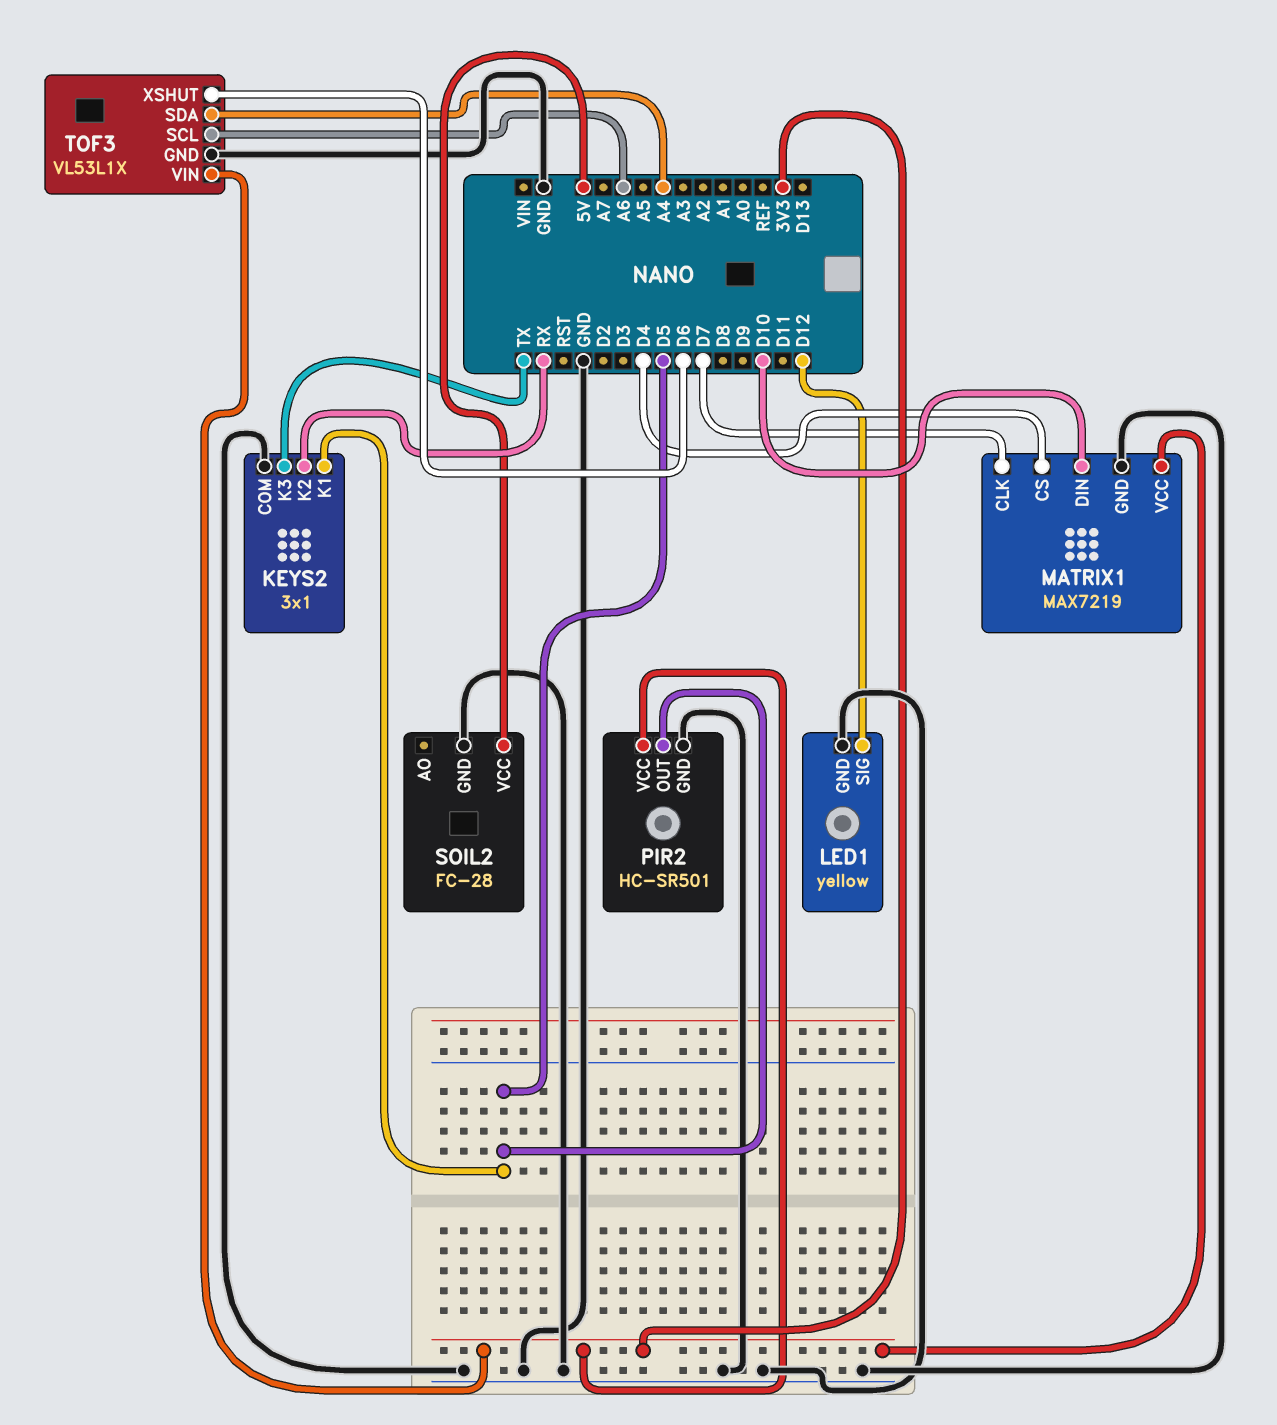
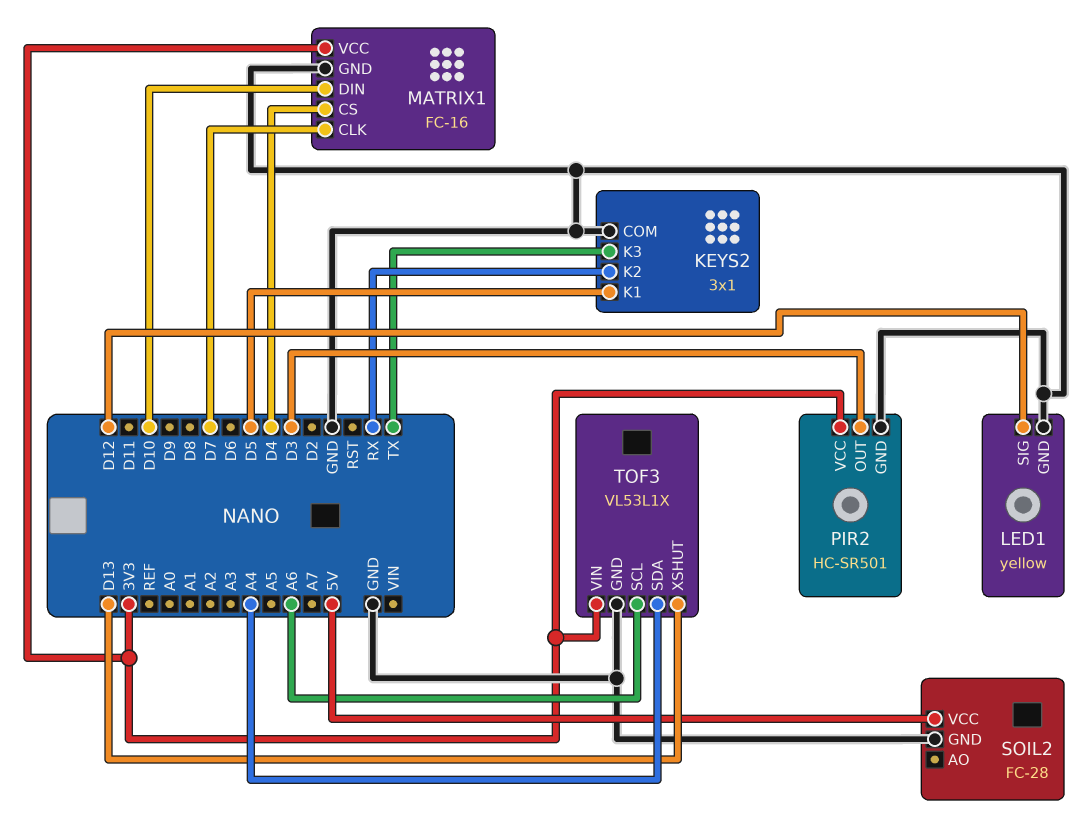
MATRIX1: MAX7219 -> FC-16
PIR2 pin OUT: D5 -> D3
TOF3 pin XSHUT: D6 -> D13

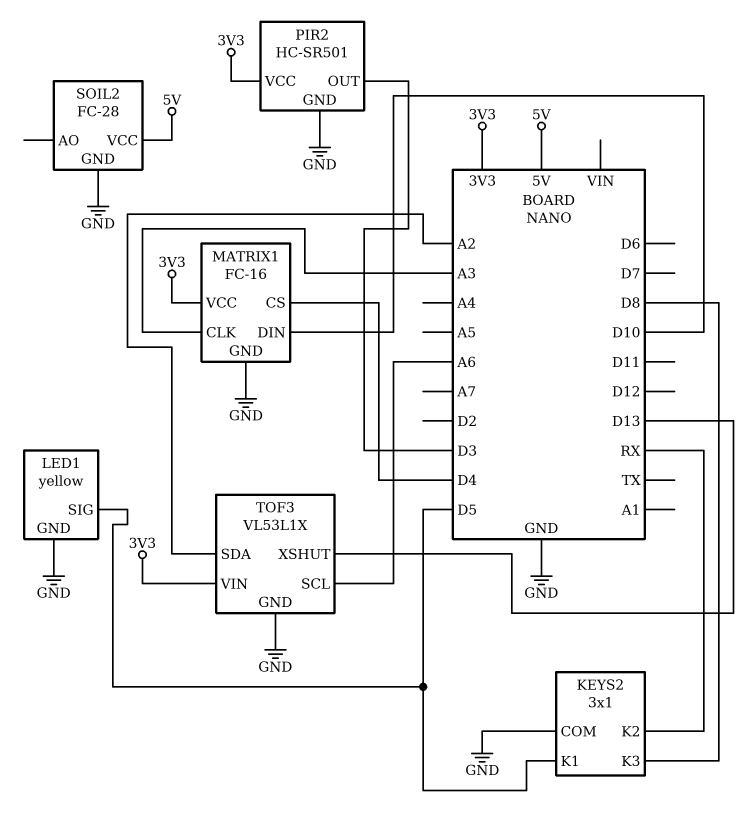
KEYS2 pin K3: TX -> D8
LED1 pin SIG: D12 -> D5
MATRIX1 pin CLK: D7 -> A3
TOF3 pin SDA: A4 -> A2

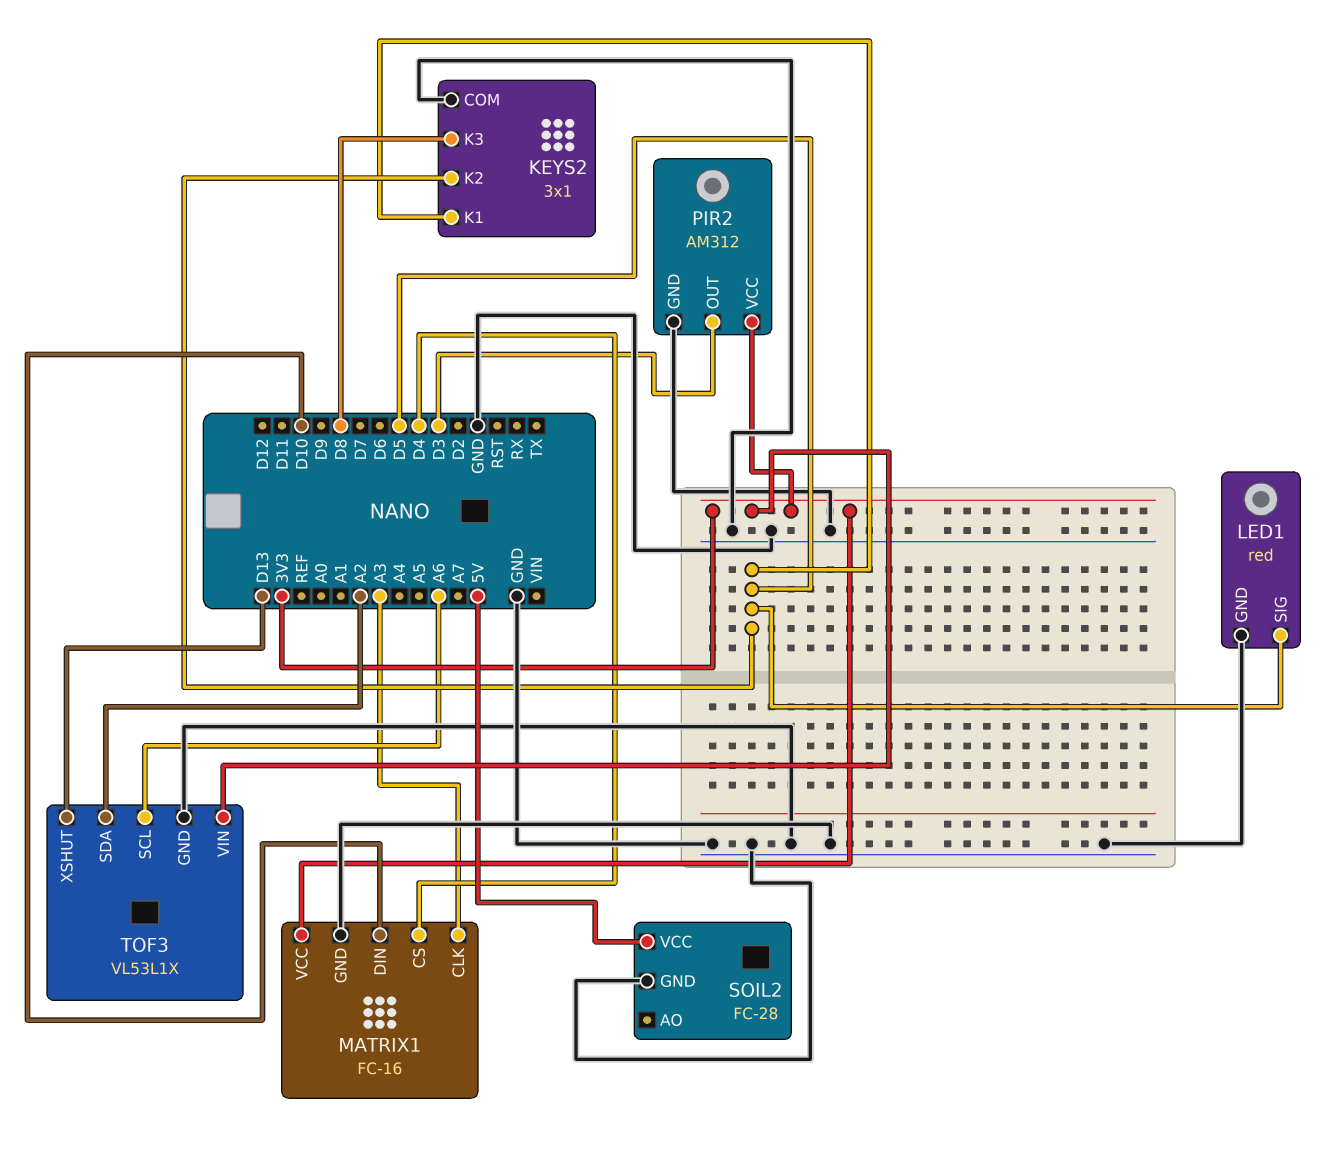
KEYS2 pin K2: RX -> D5
LED1: yellow -> red
PIR2: HC-SR501 -> AM312

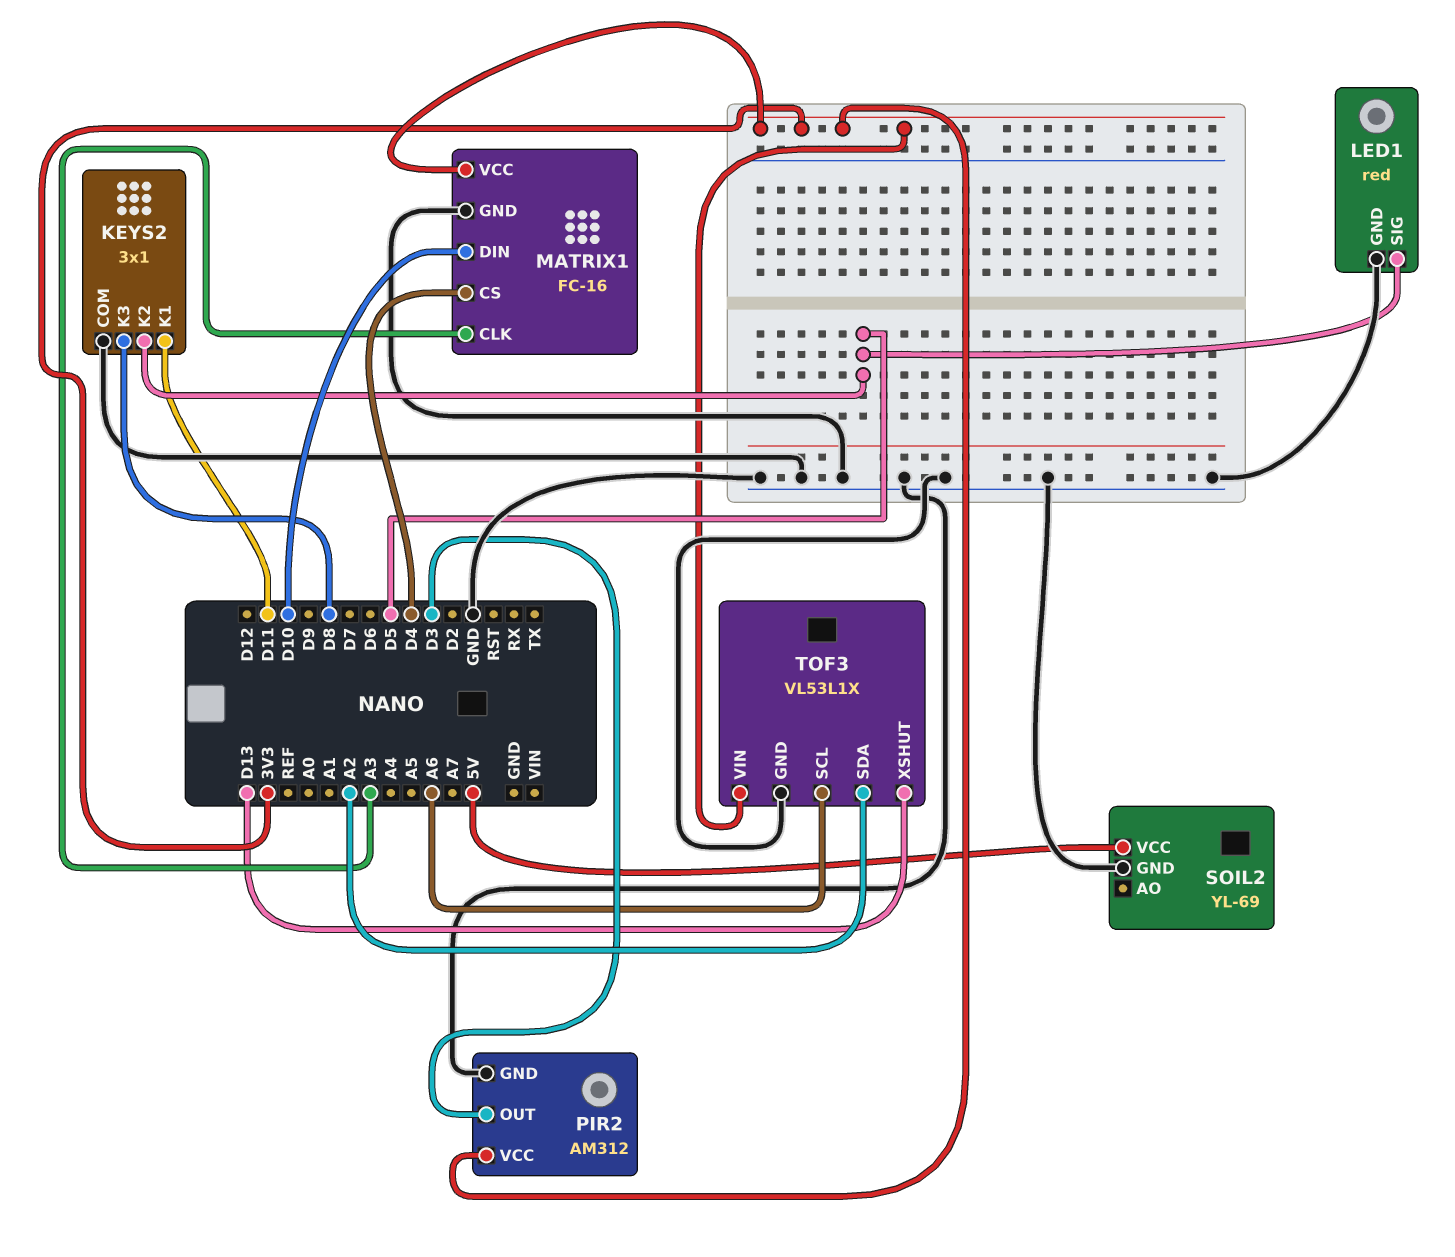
KEYS2 pin K1: D5 -> D11
SOIL2: FC-28 -> YL-69

